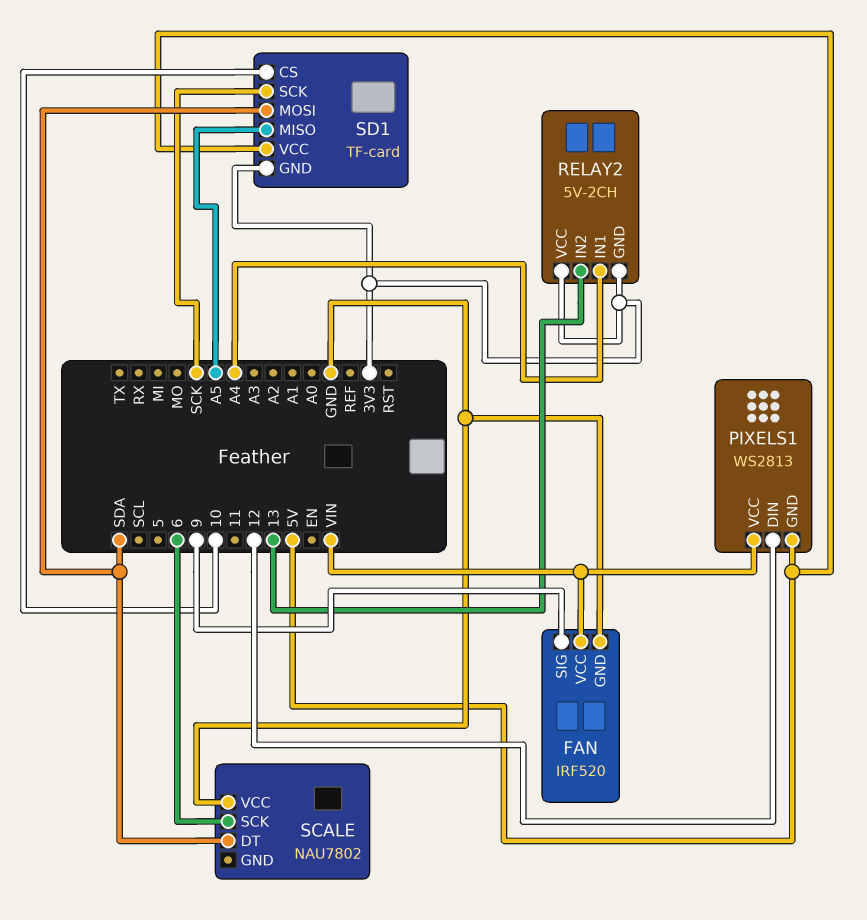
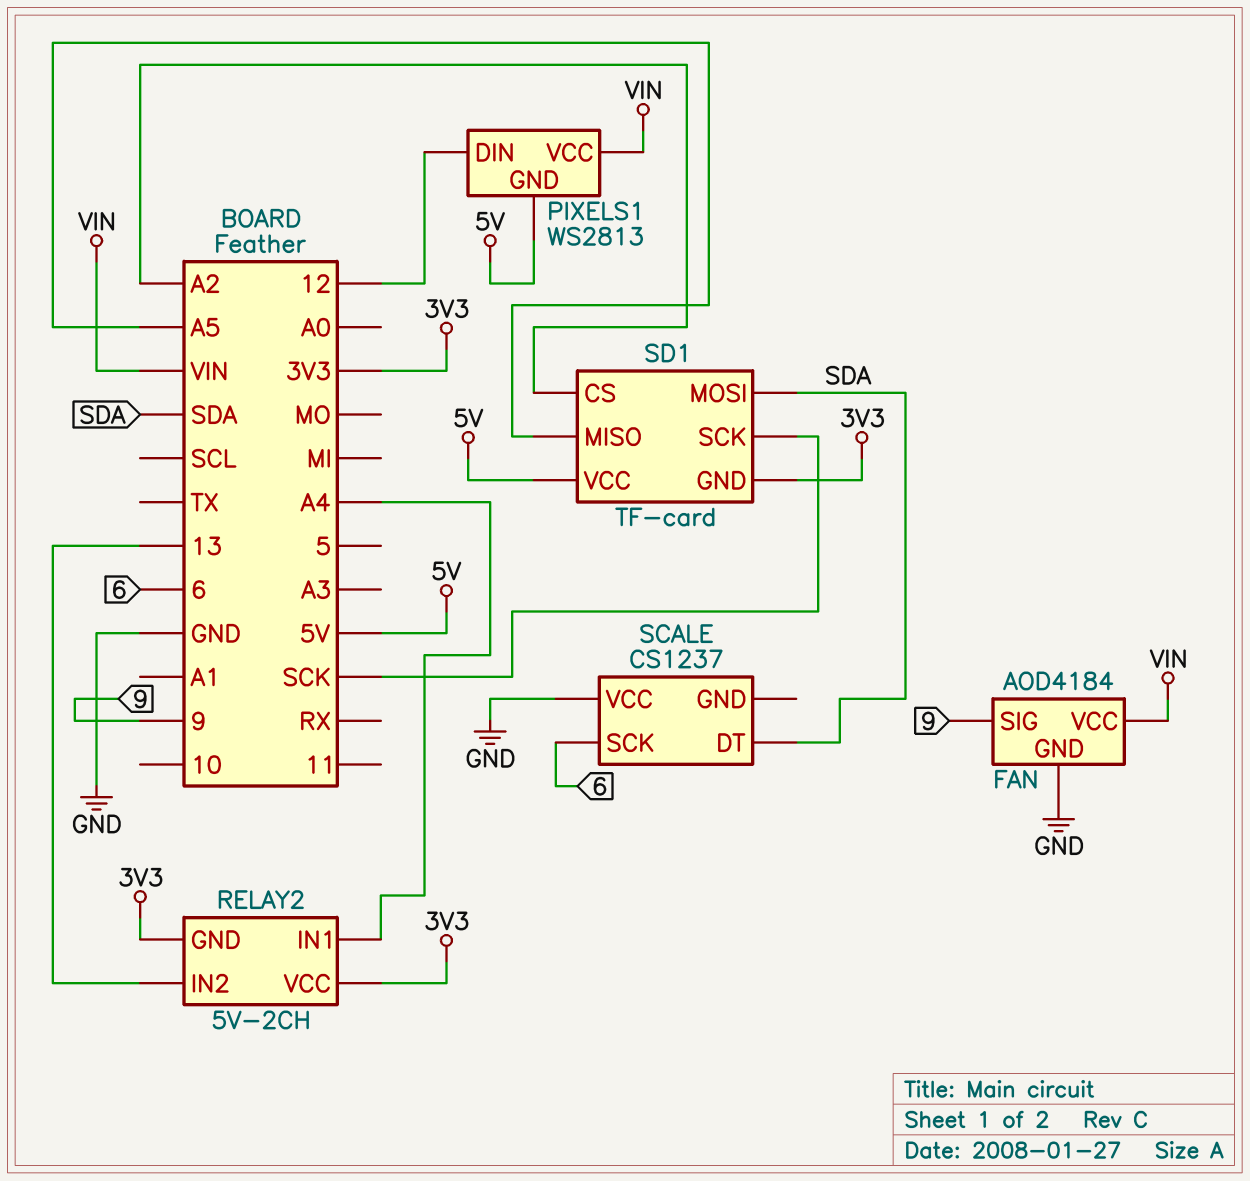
FAN: IRF520 -> AOD4184
SCALE: NAU7802 -> CS1237
SD1 pin CS: 10 -> A2

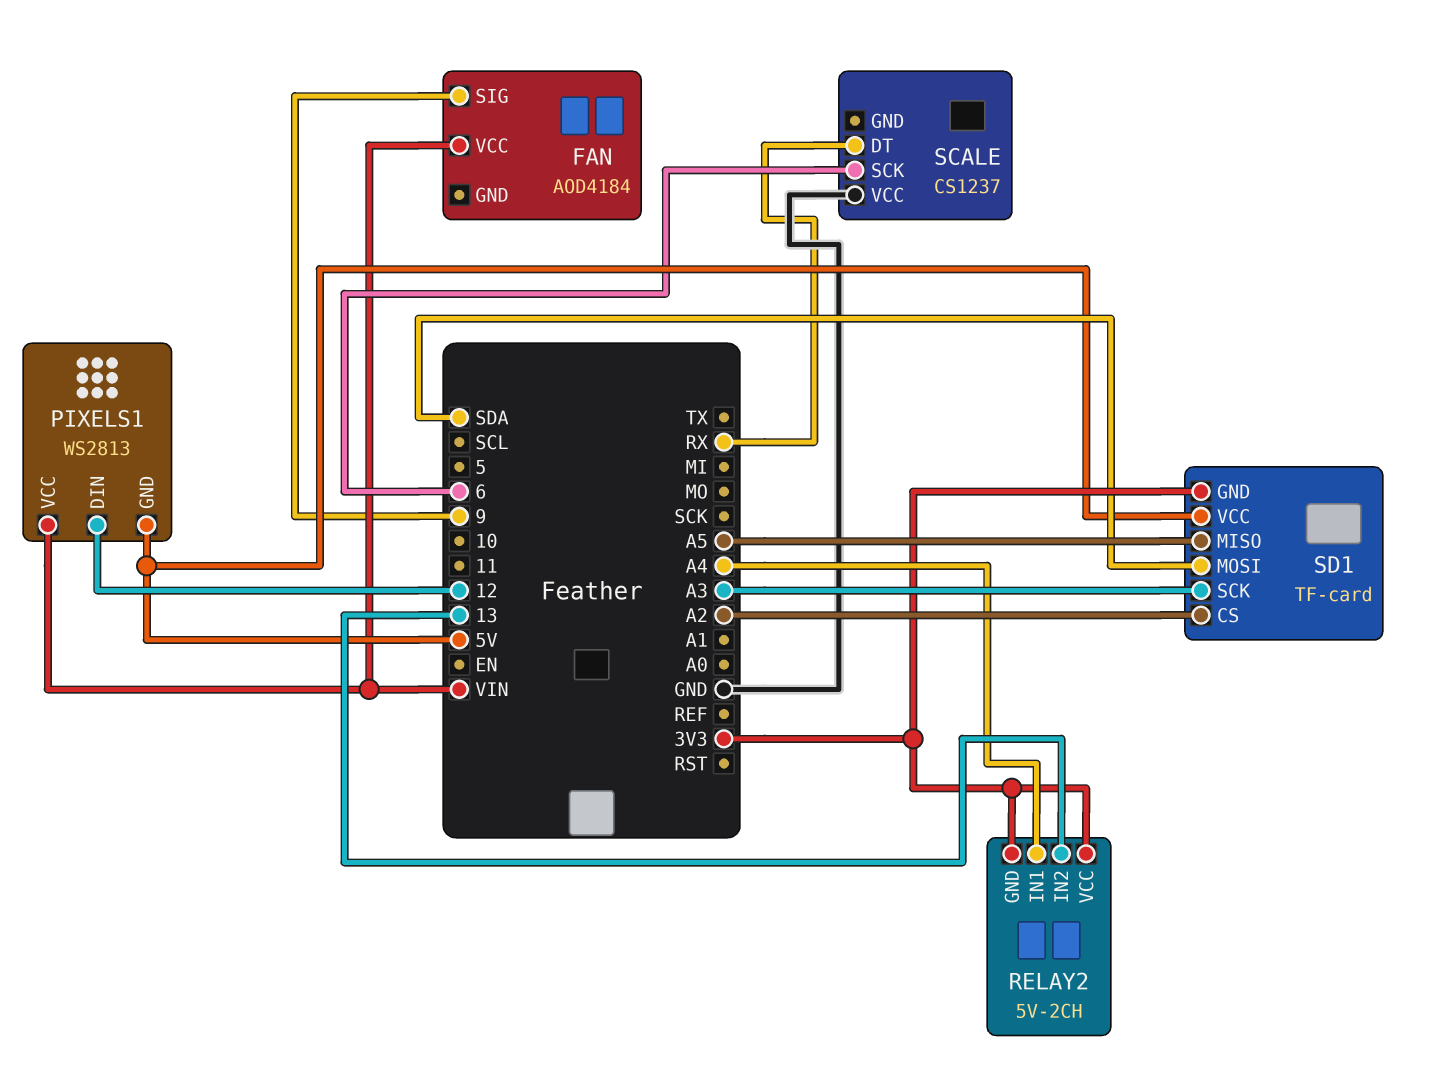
FAN pin GND: GND -> none
SCALE pin DT: SDA -> RX
SD1 pin SCK: SCK -> A3

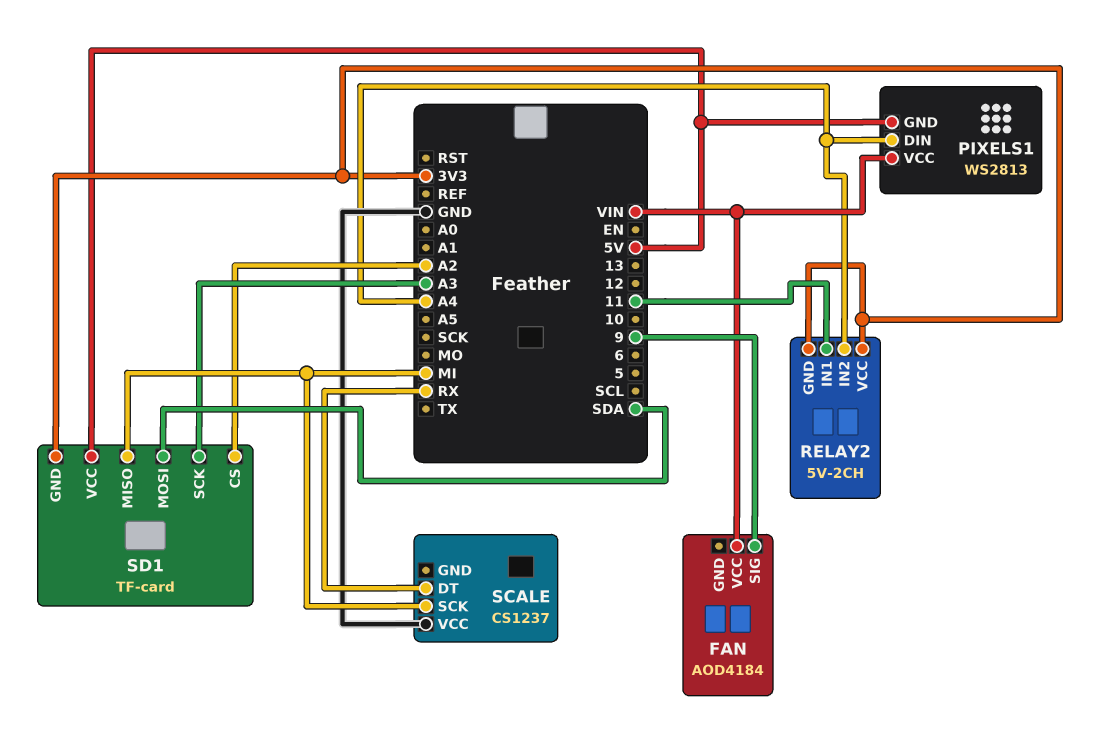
PIXELS1 pin DIN: 12 -> A4
RELAY2 pin IN1: A4 -> 11
RELAY2 pin IN2: 13 -> A4
SCALE pin SCK: 6 -> MI
SD1 pin MISO: A5 -> MI

